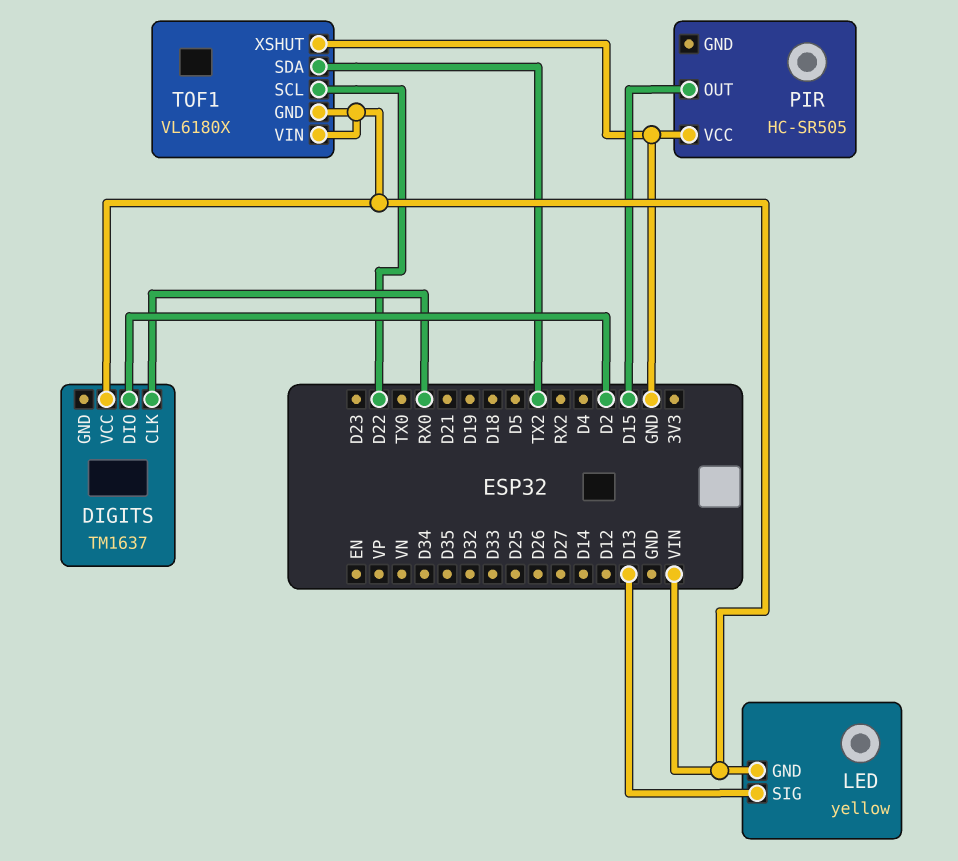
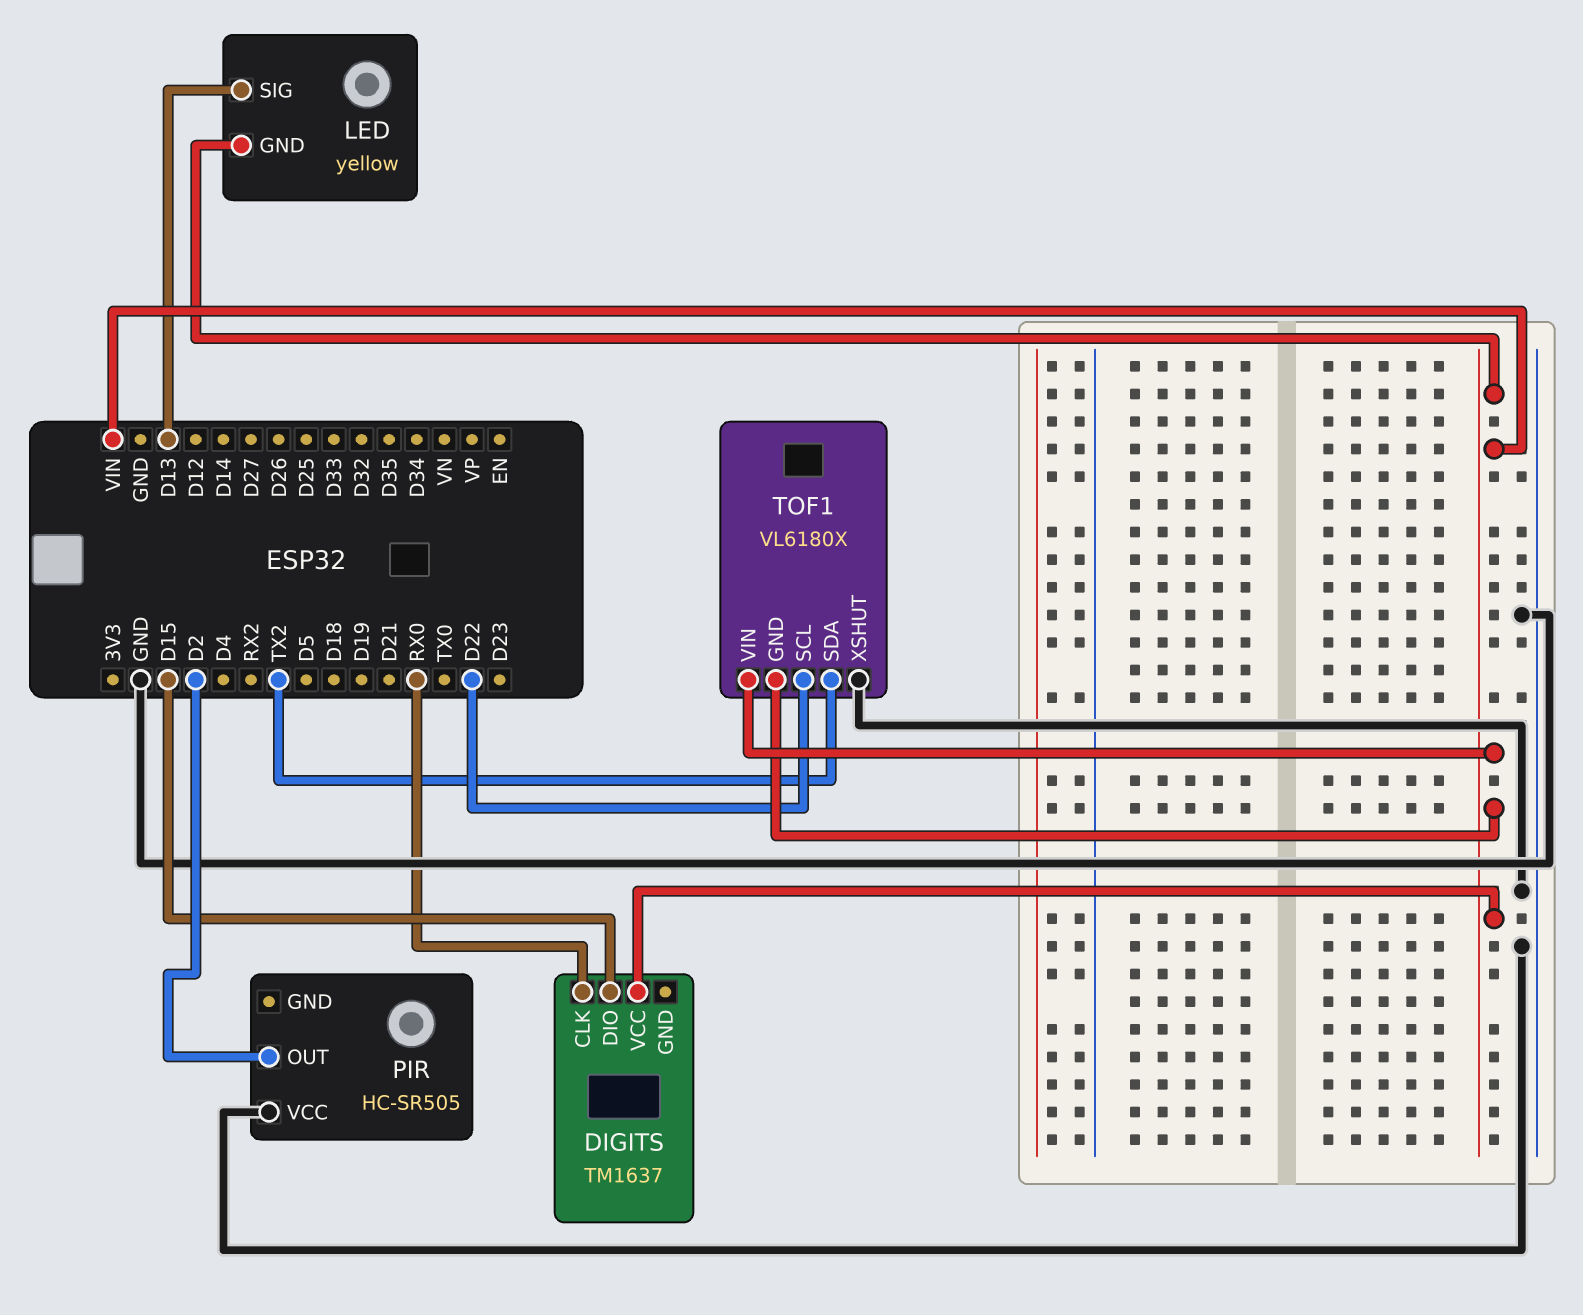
DIGITS pin DIO: D2 -> D15
PIR pin OUT: D15 -> D2

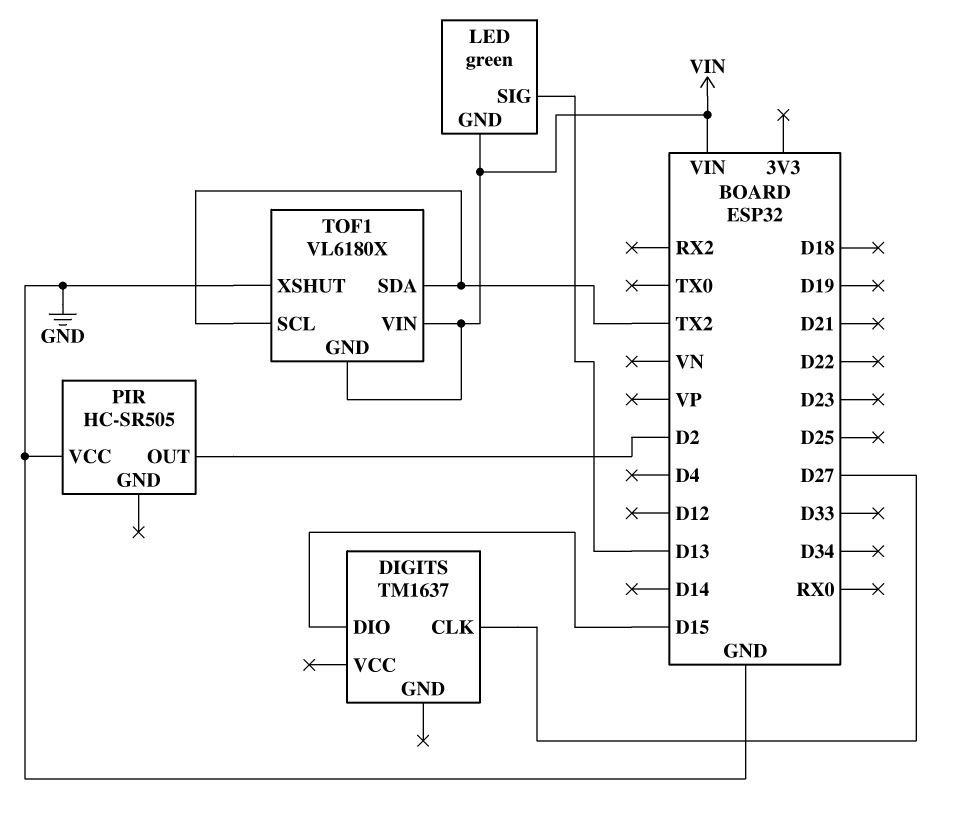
DIGITS pin CLK: RX0 -> D27
DIGITS pin VCC: VIN -> none
LED: yellow -> green
TOF1 pin SCL: D22 -> TX2

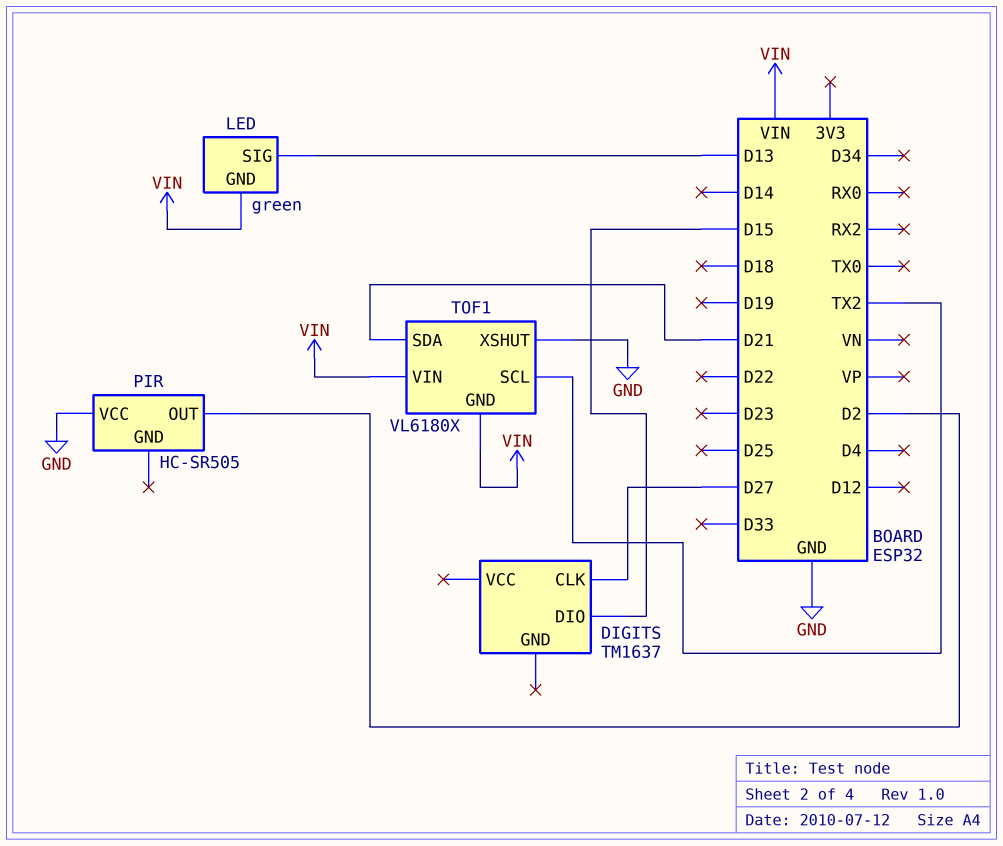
TOF1 pin SDA: TX2 -> D21

